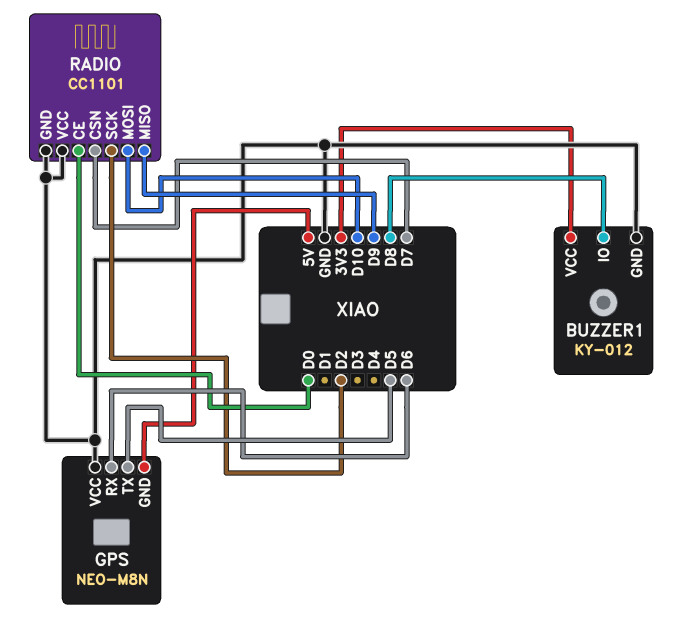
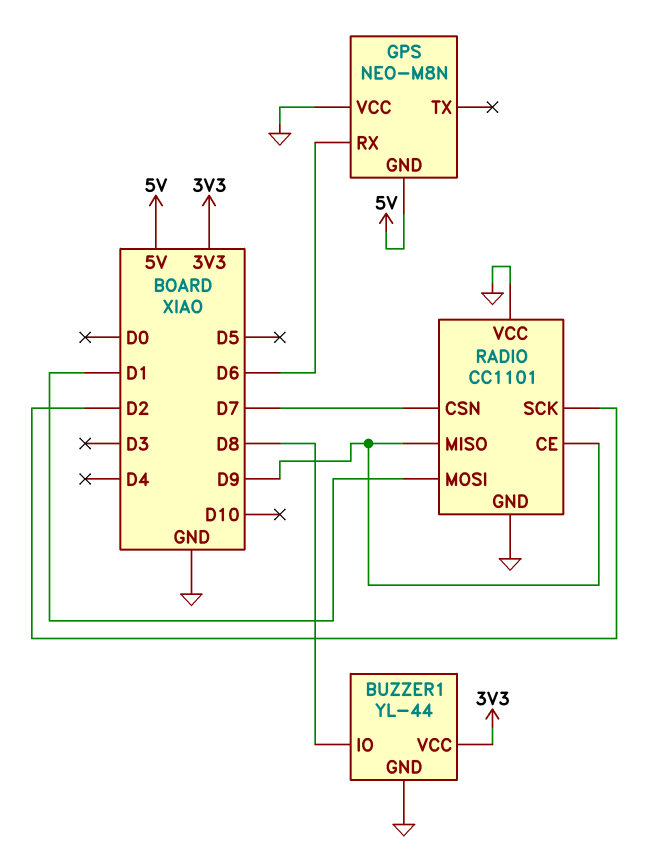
BUZZER1: KY-012 -> YL-44
GPS pin TX: D5 -> none
RADIO pin CE: D0 -> D9
RADIO pin MOSI: D10 -> D1

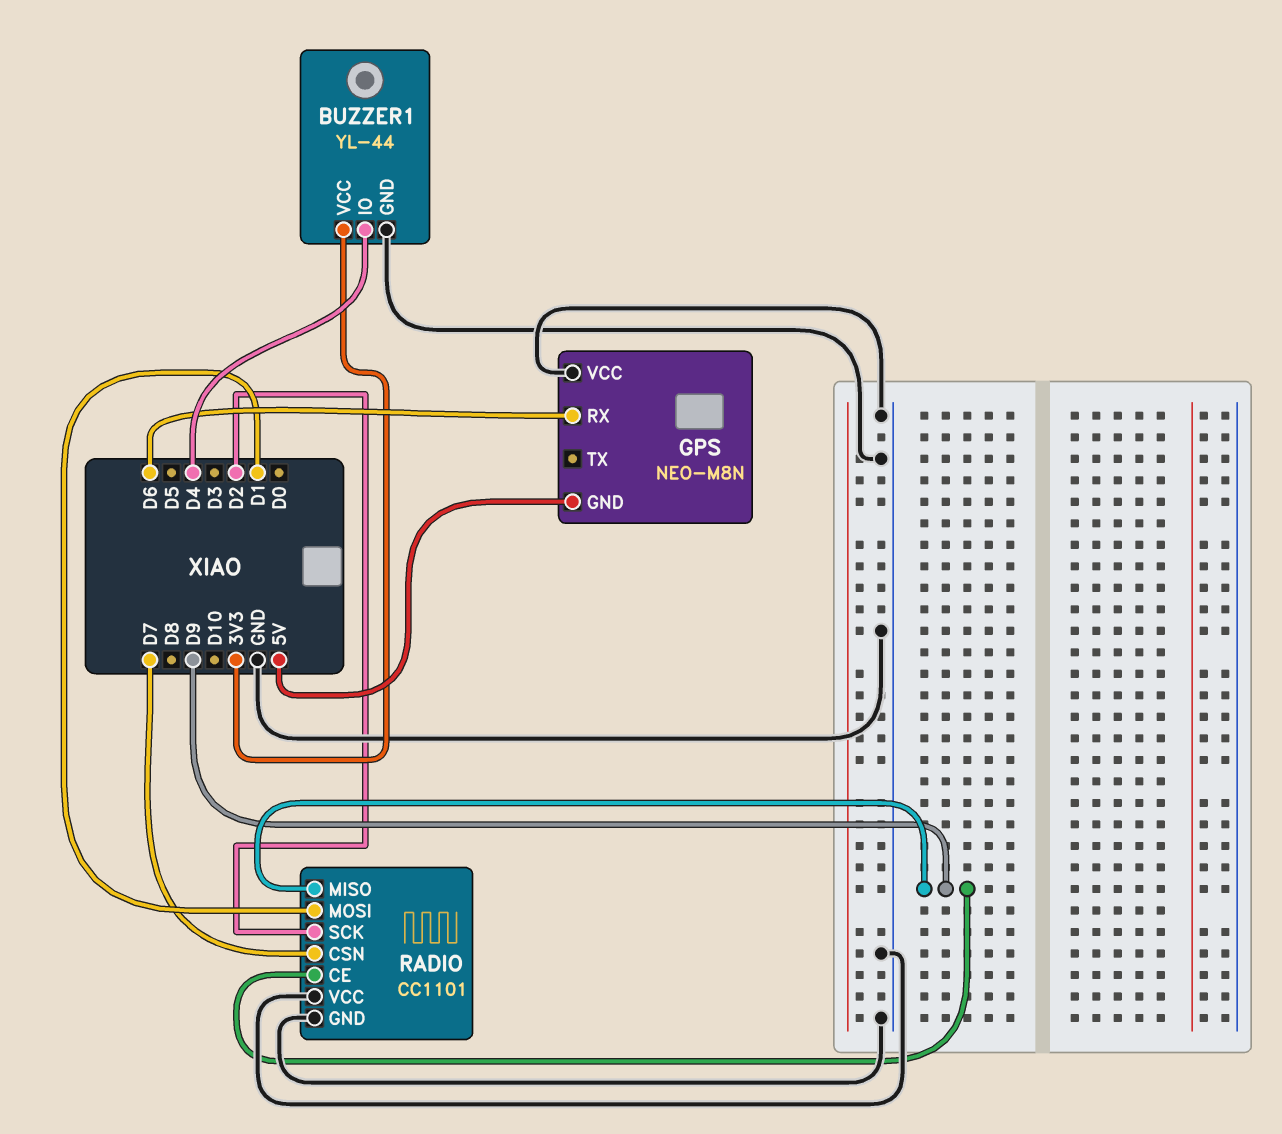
BUZZER1 pin IO: D8 -> D4

